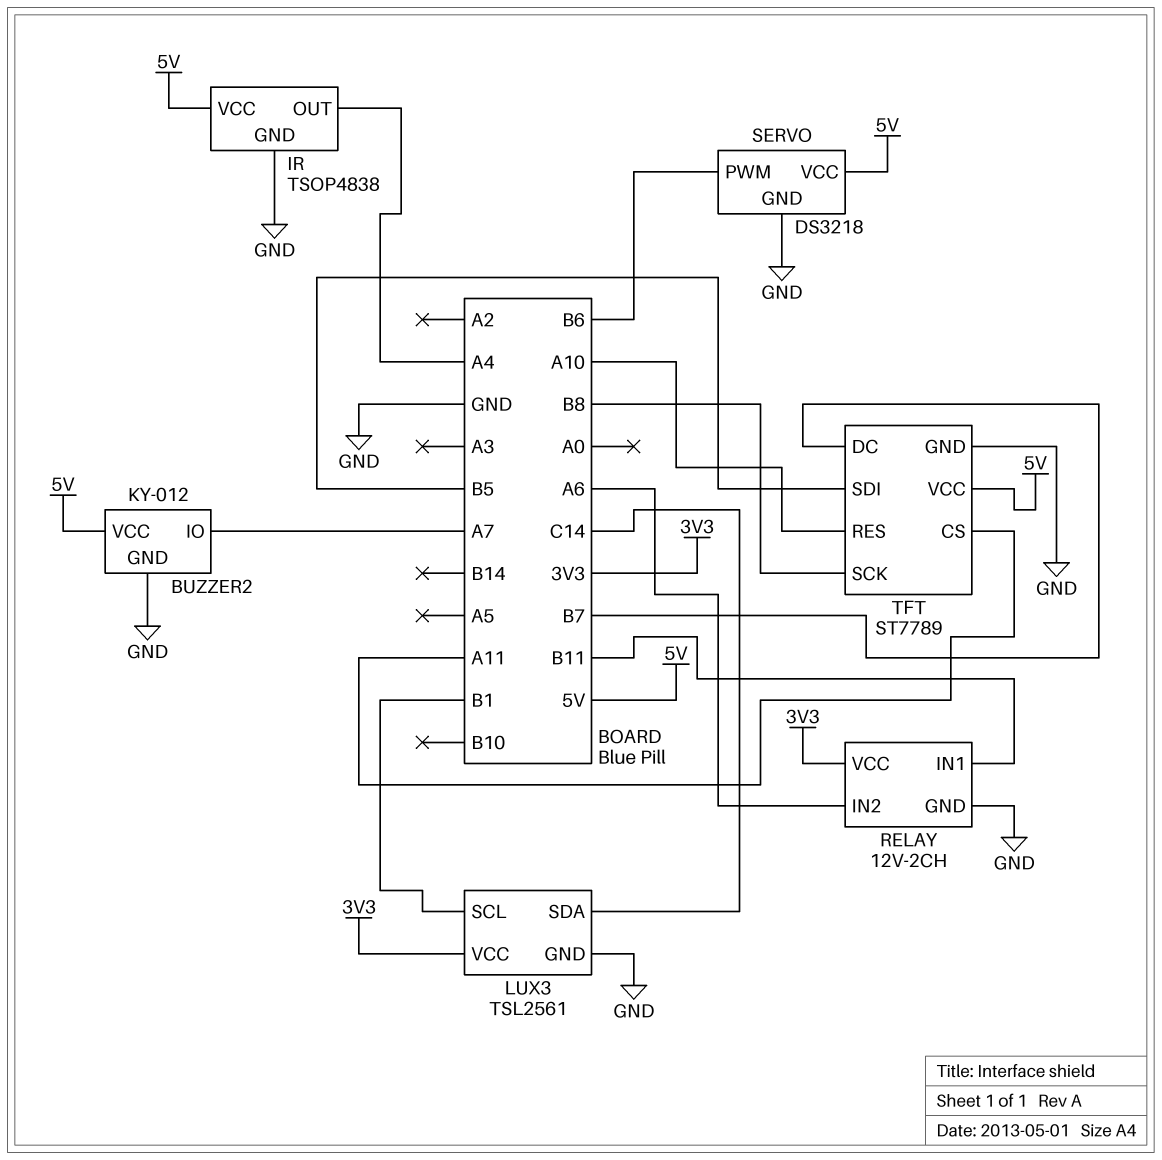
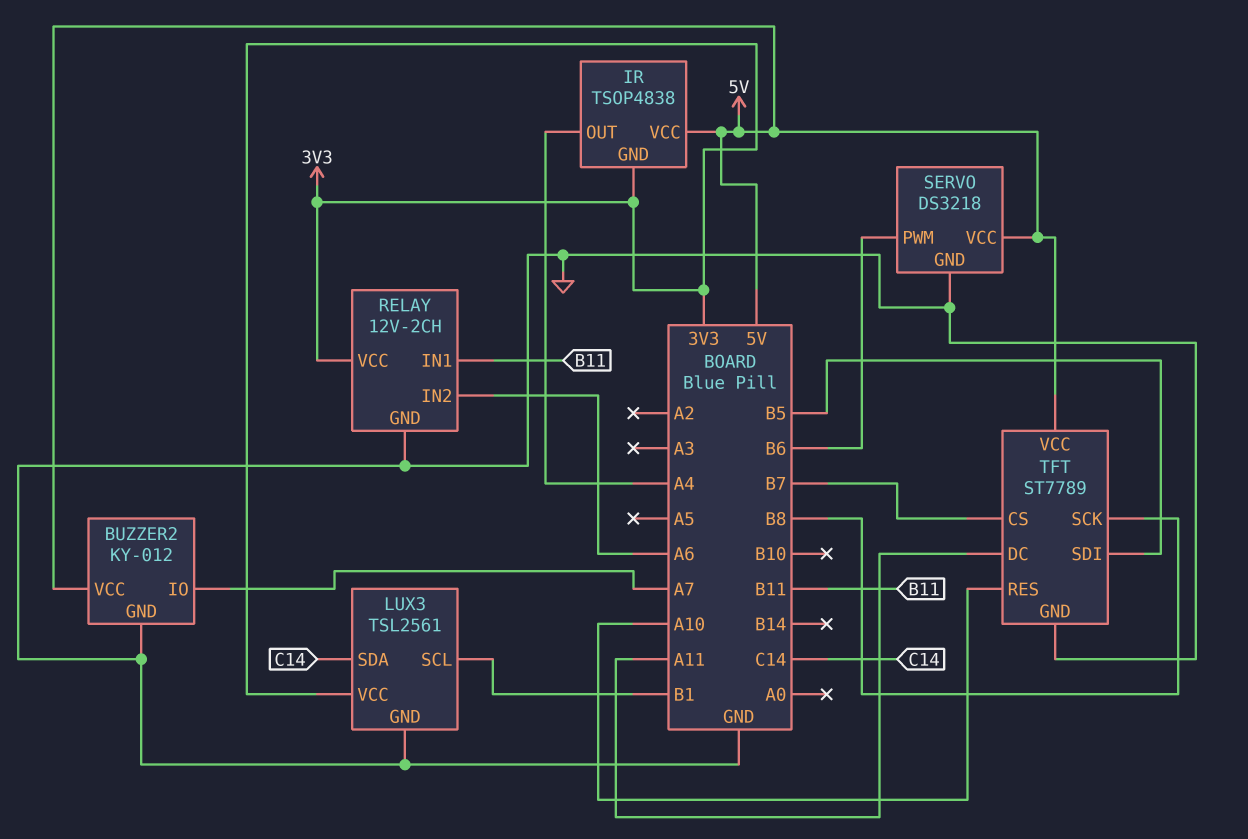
IR pin GND: GND -> 3V3
TFT pin CS: A11 -> B7
TFT pin DC: B7 -> A11

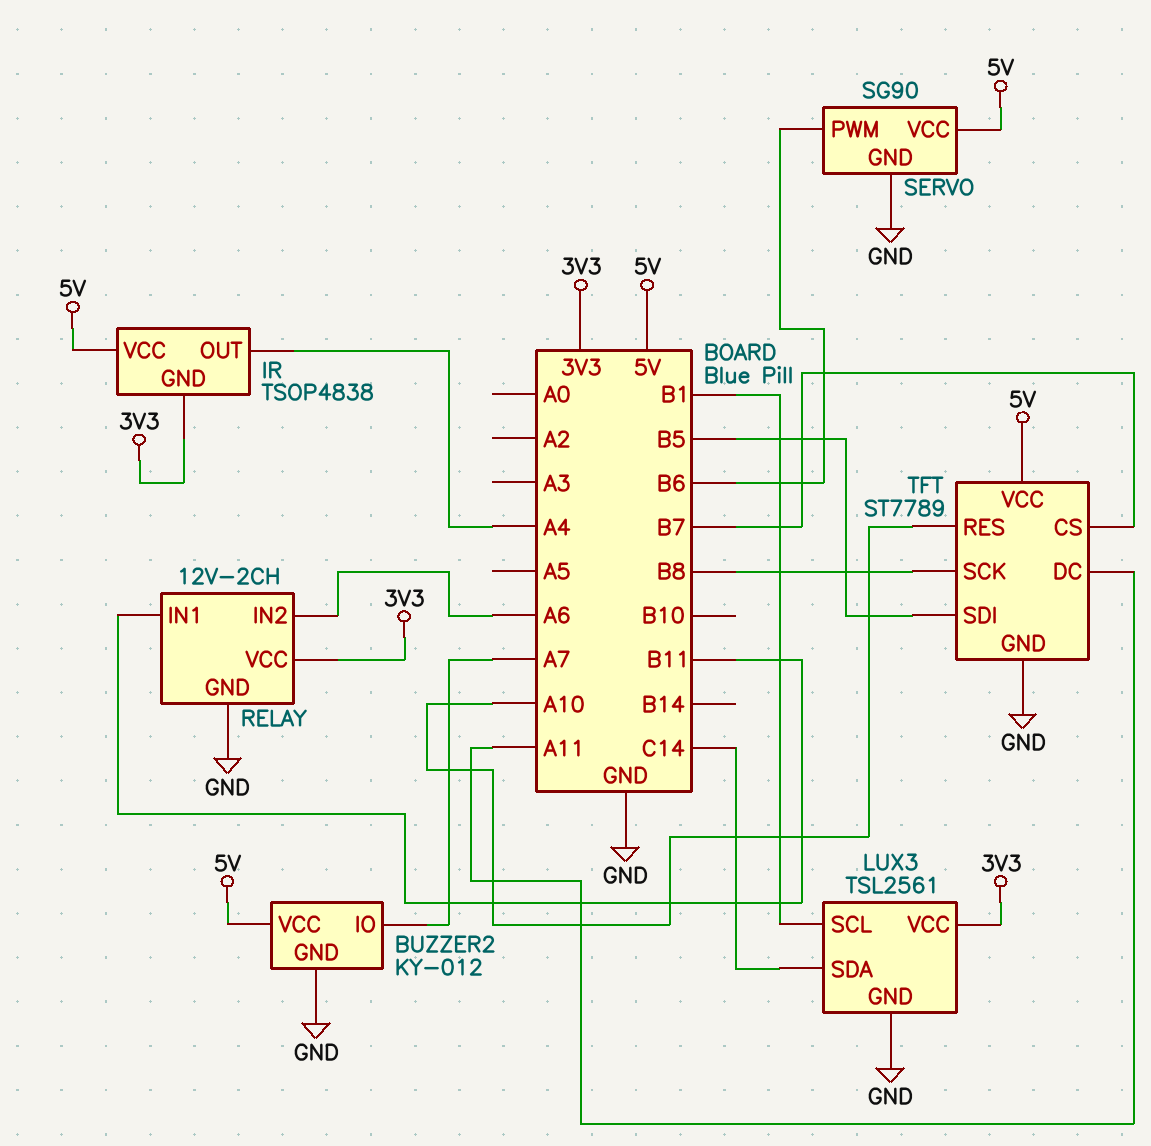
SERVO: DS3218 -> SG90

